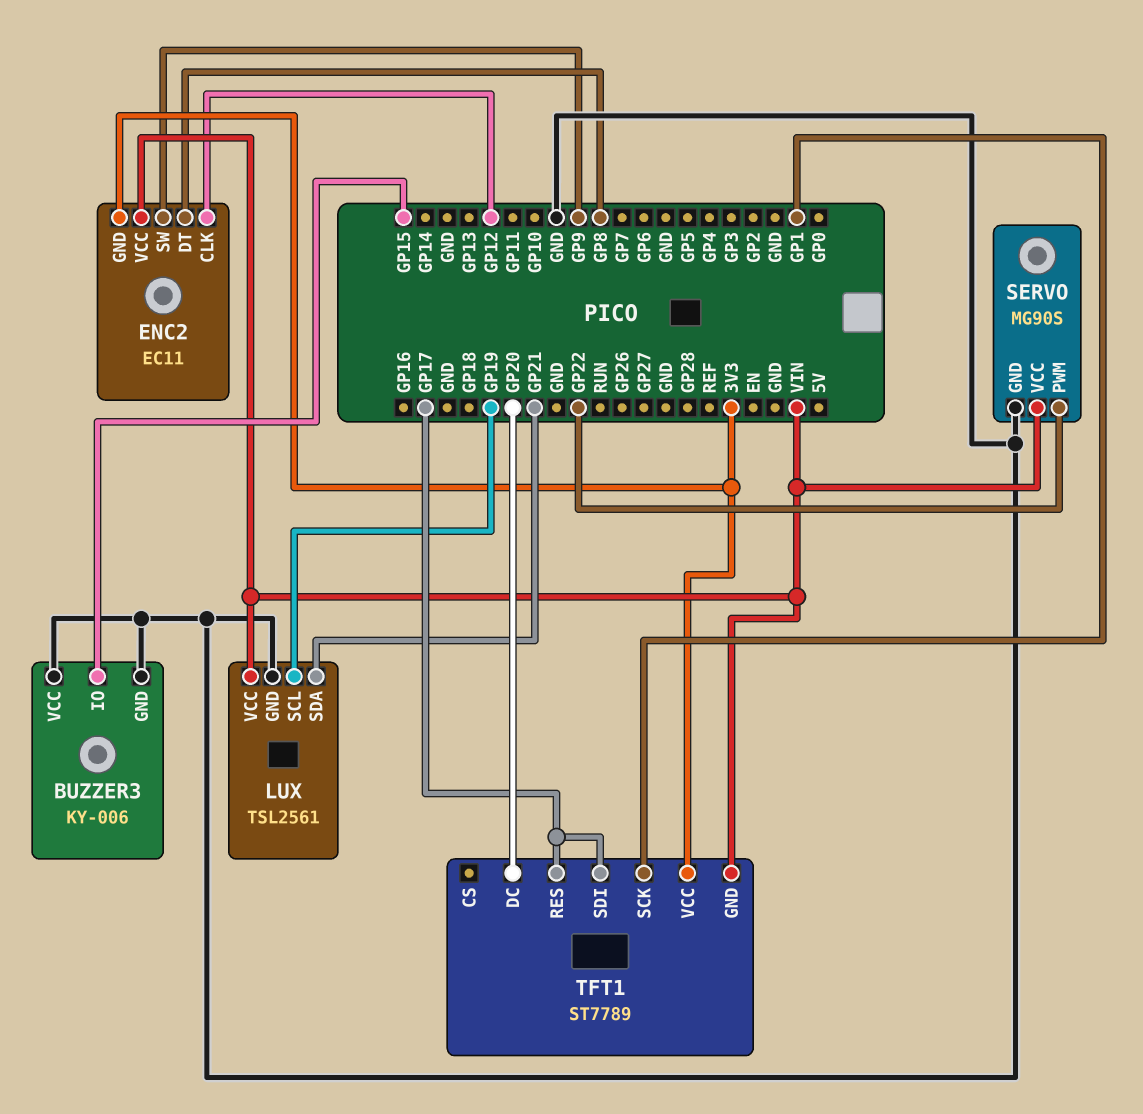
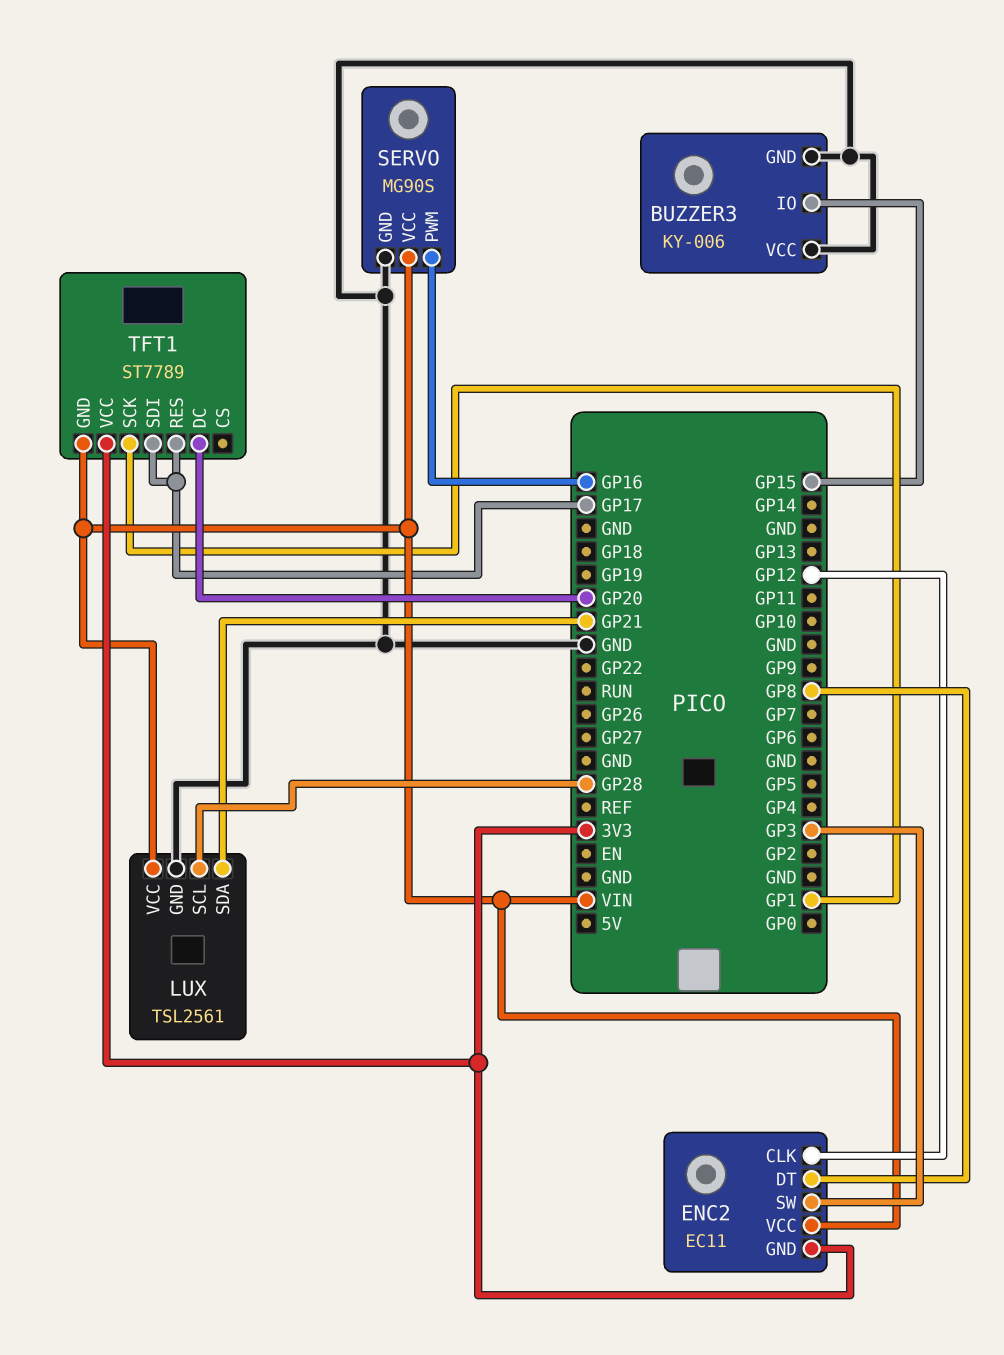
ENC2 pin SW: GP9 -> GP3
LUX pin SCL: GP19 -> GP28
SERVO pin PWM: GP22 -> GP16

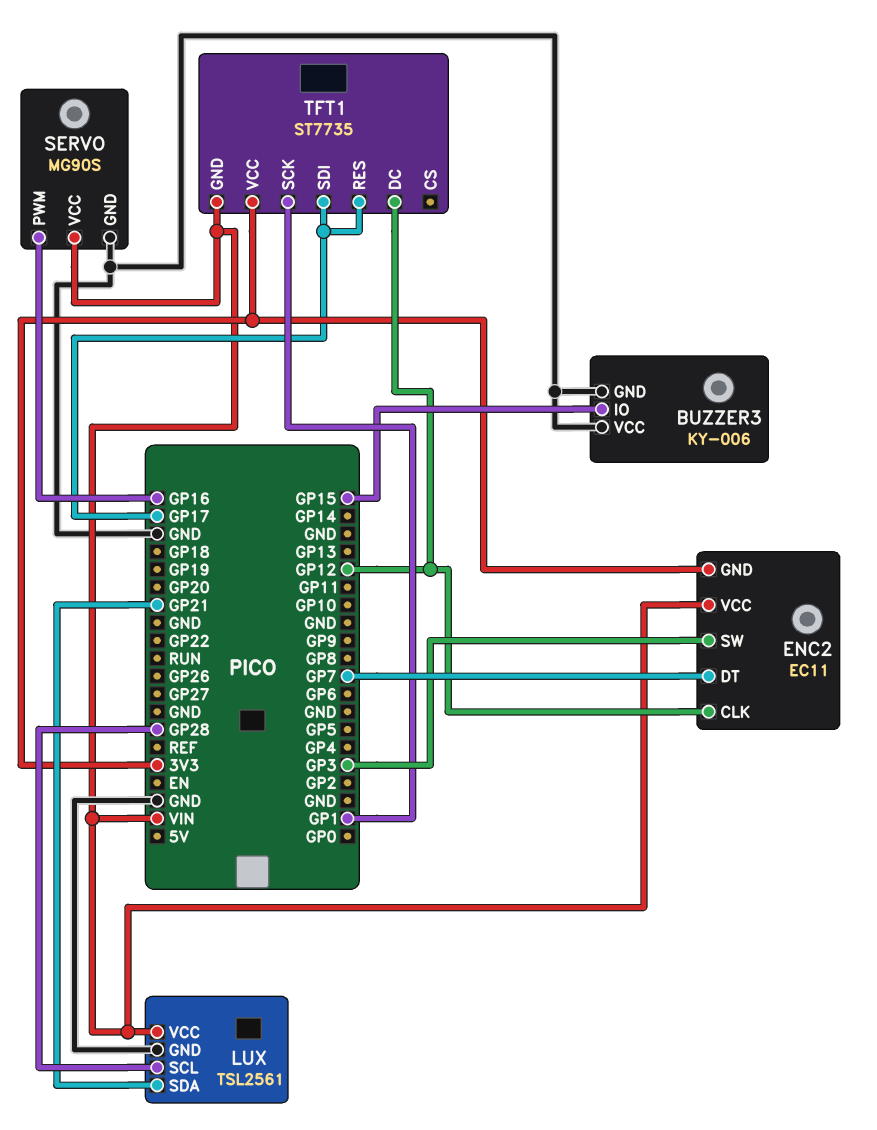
ENC2 pin DT: GP8 -> GP7
TFT1: ST7789 -> ST7735
TFT1 pin DC: GP20 -> GP12

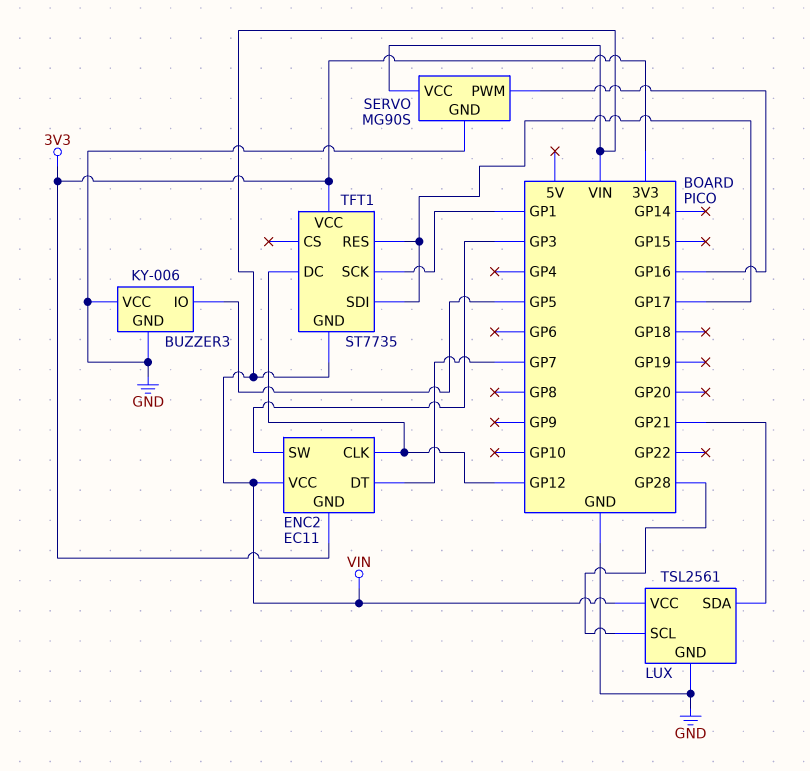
BUZZER3 pin IO: GP15 -> GP5

